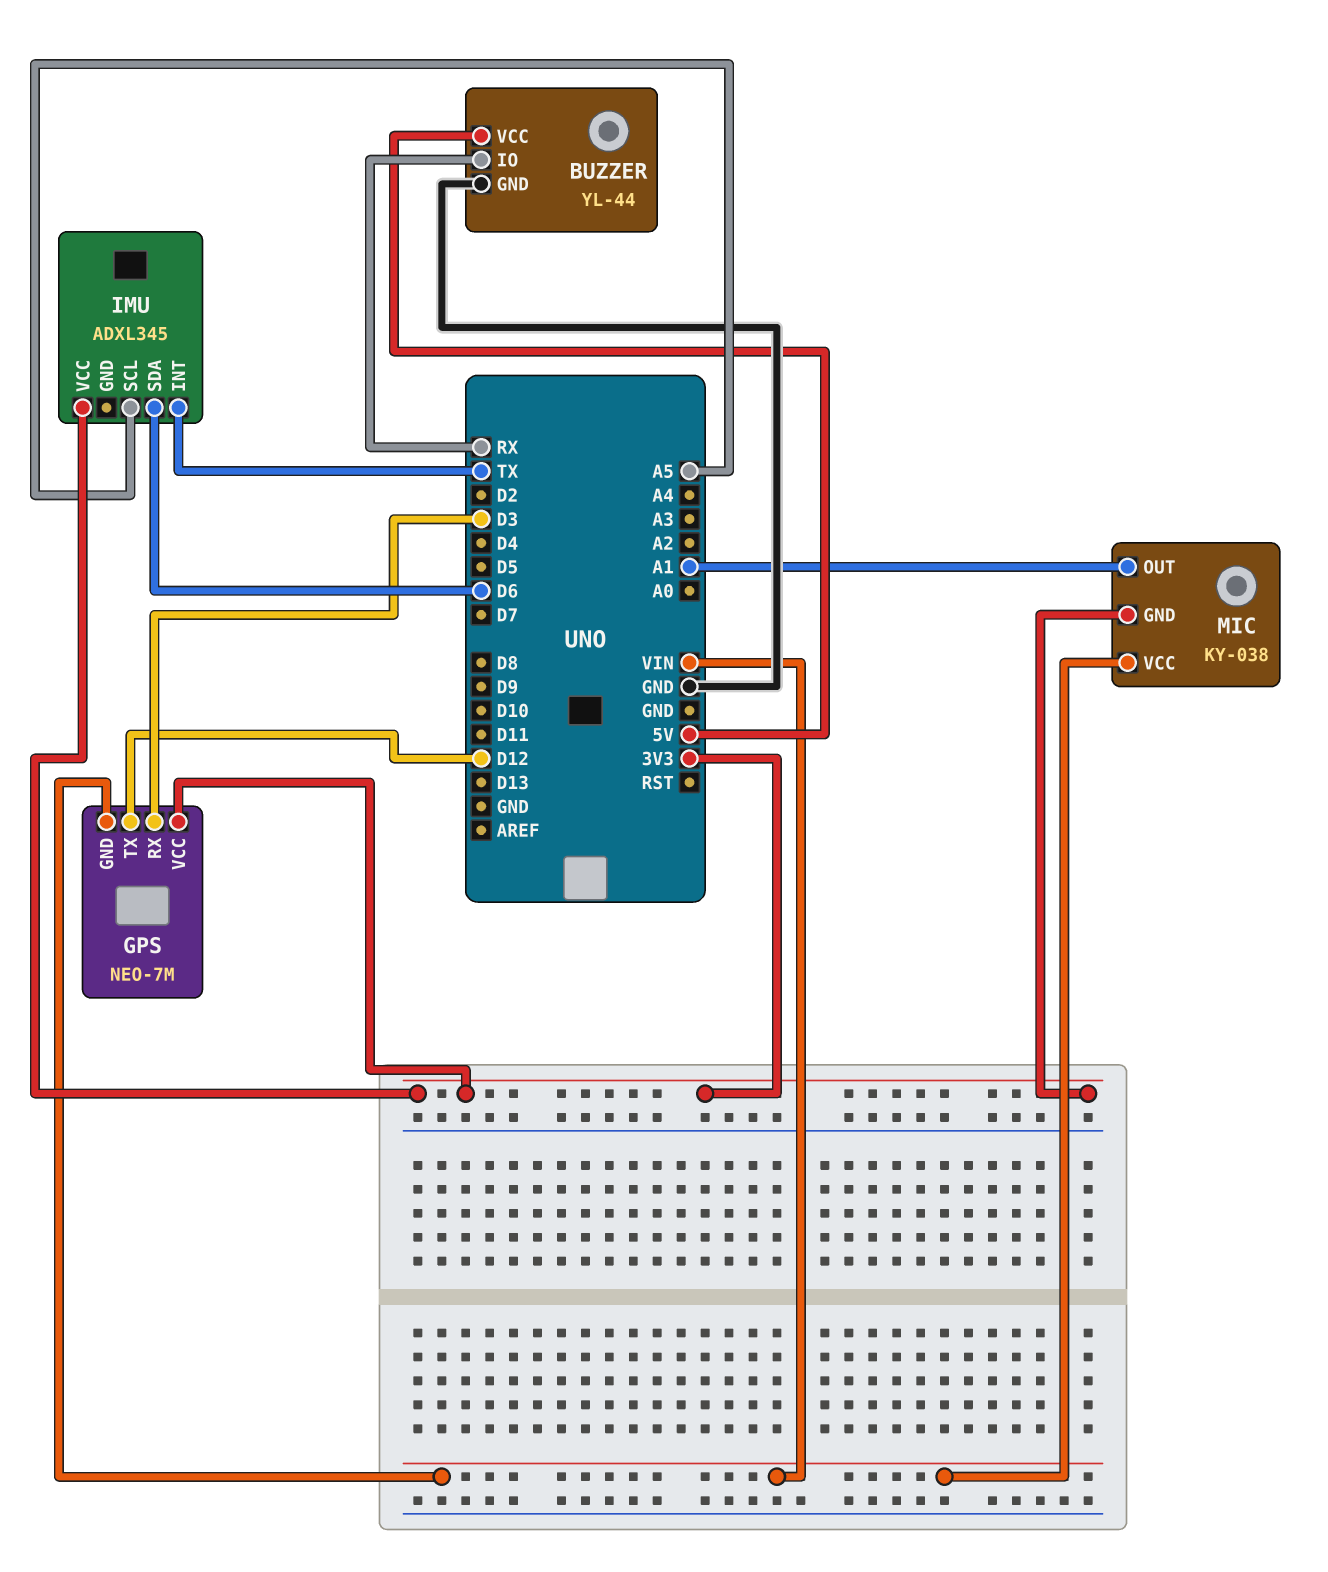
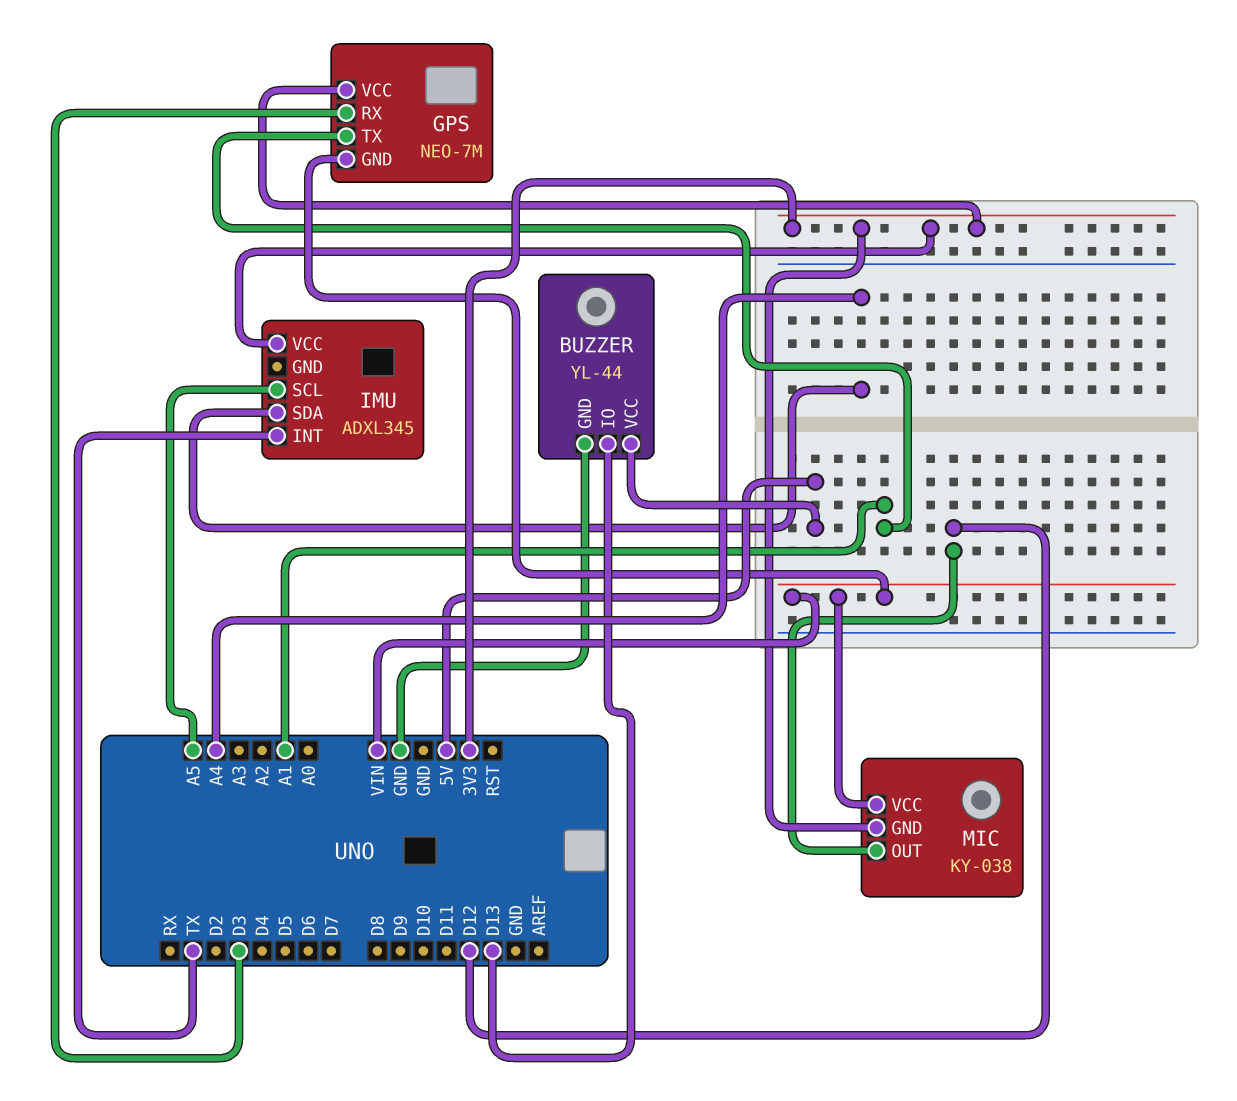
BUZZER pin IO: RX -> D13
GPS pin TX: D12 -> A1
IMU pin SDA: D6 -> A4
MIC pin OUT: A1 -> D12

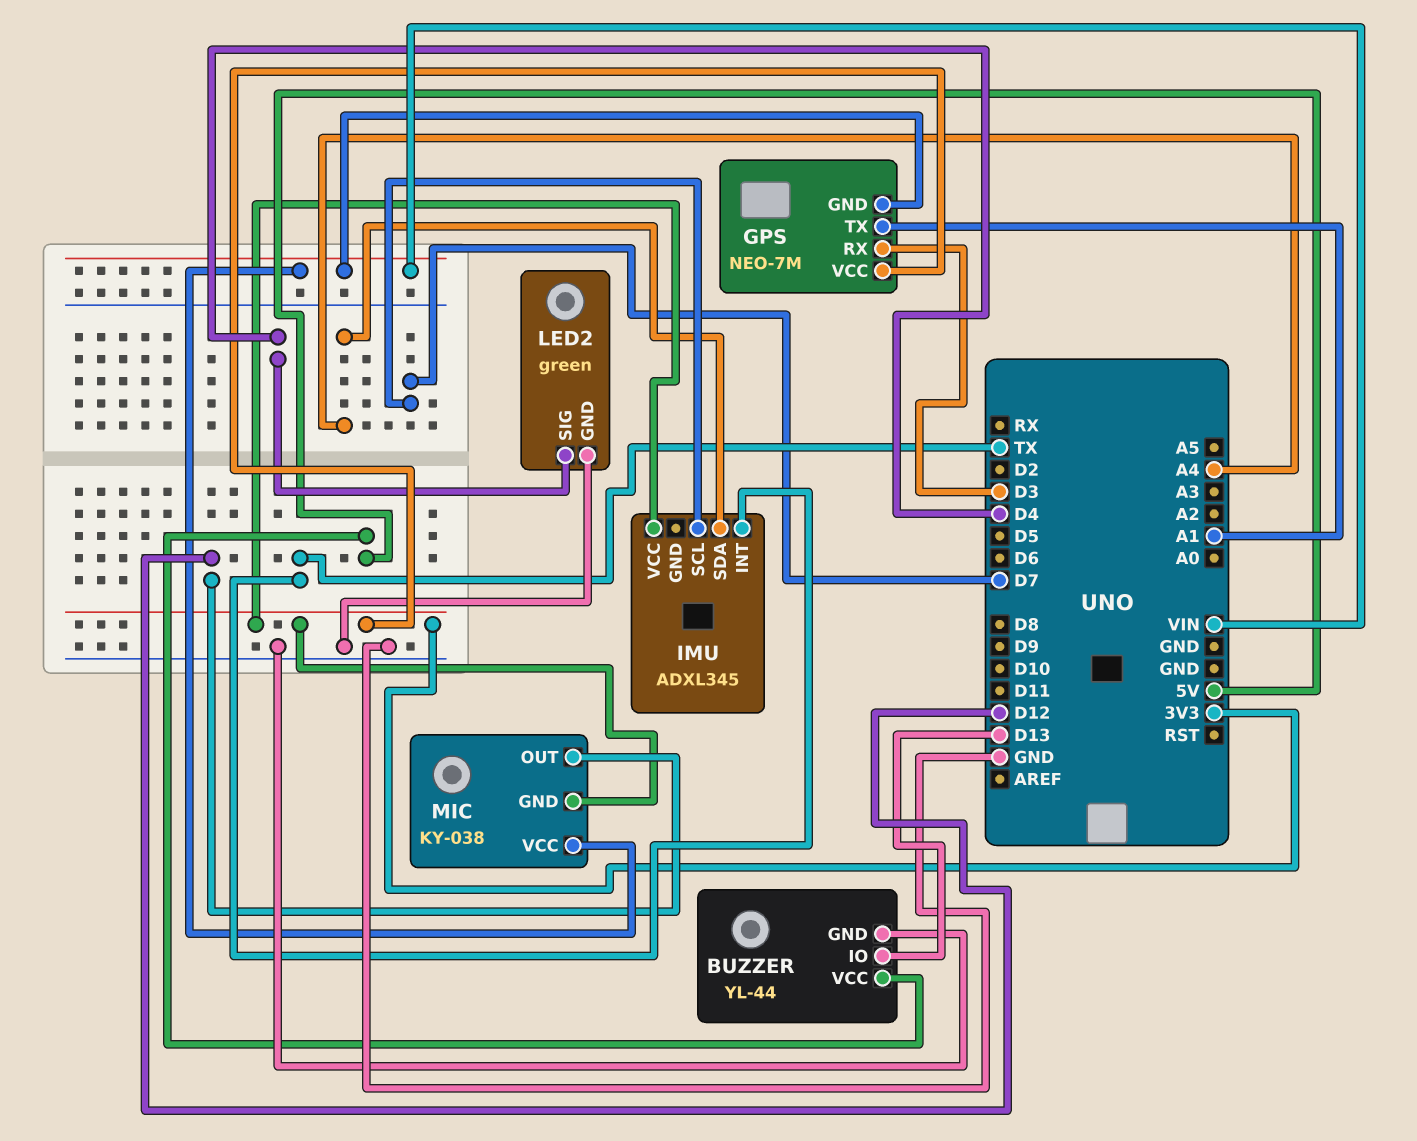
IMU pin SCL: A5 -> D7
LED2: none -> green
LED2 pin GND: none -> GND
LED2 pin SIG: none -> D4

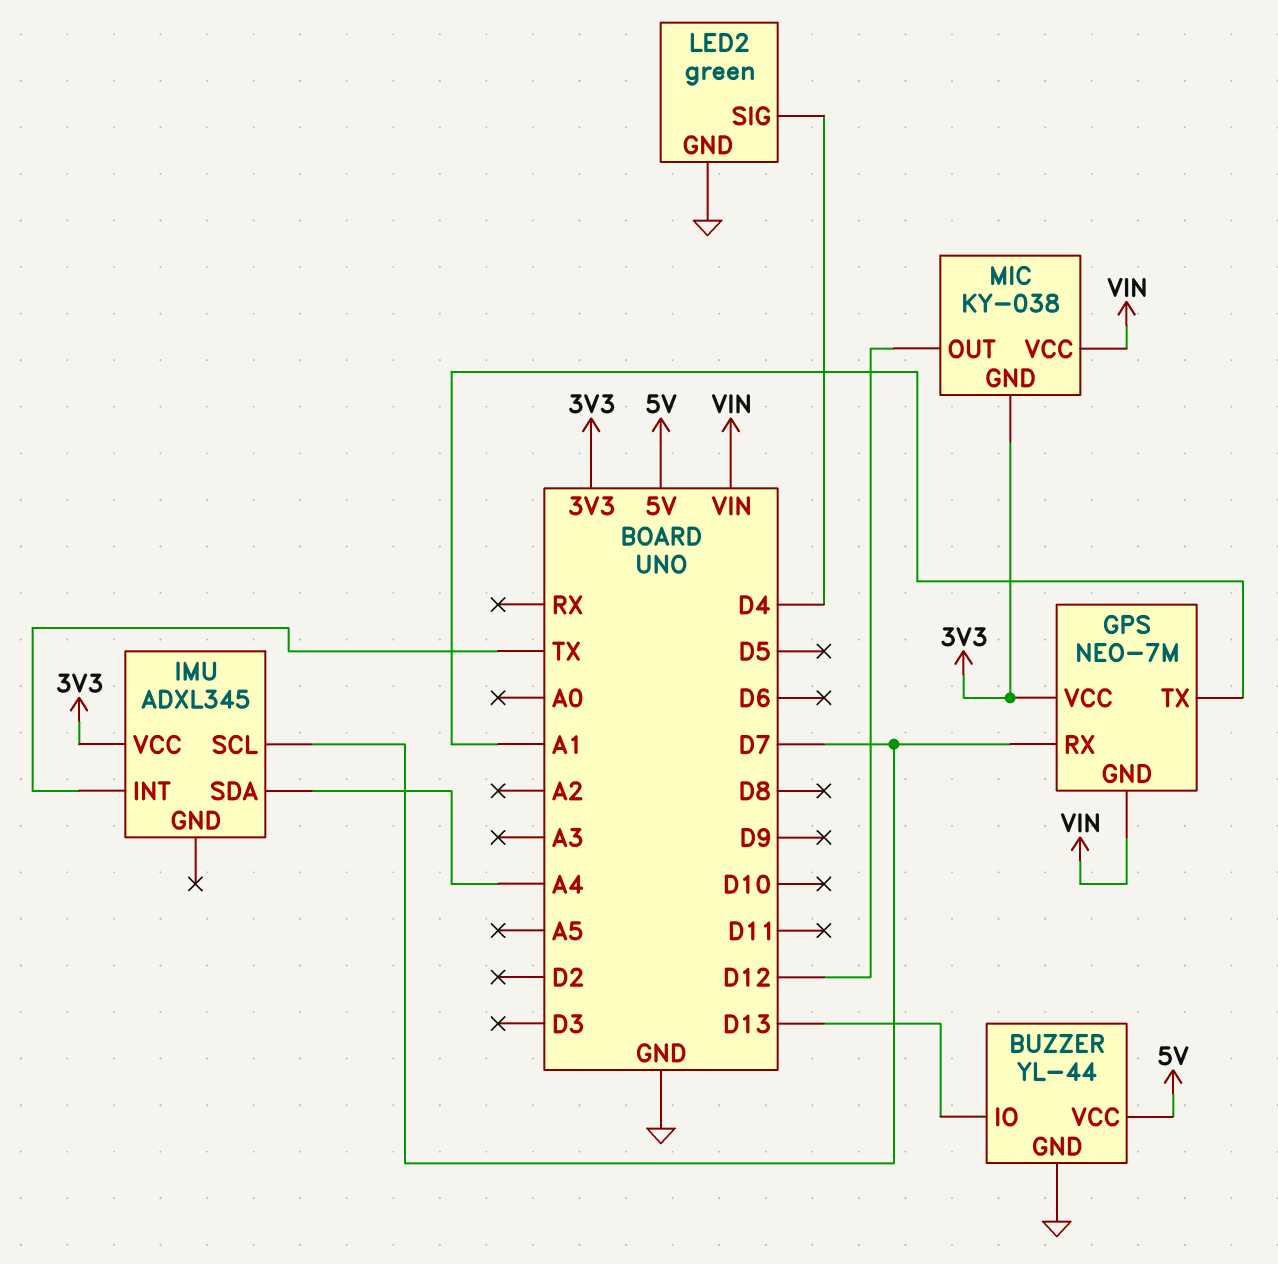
GPS pin RX: D3 -> D7

